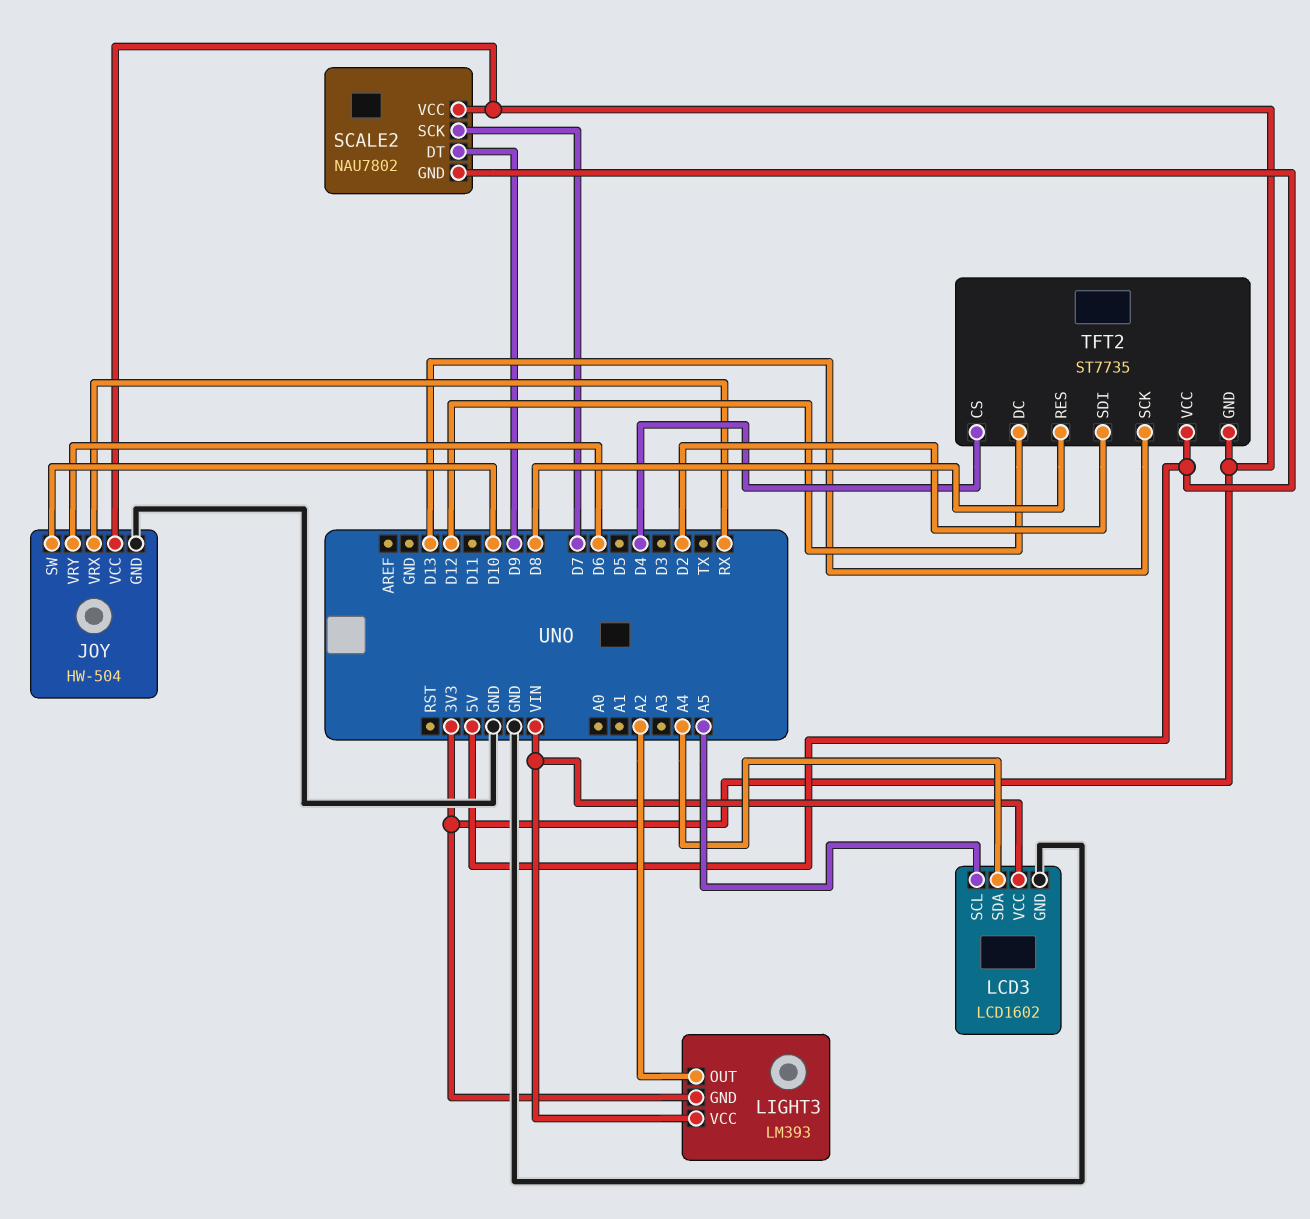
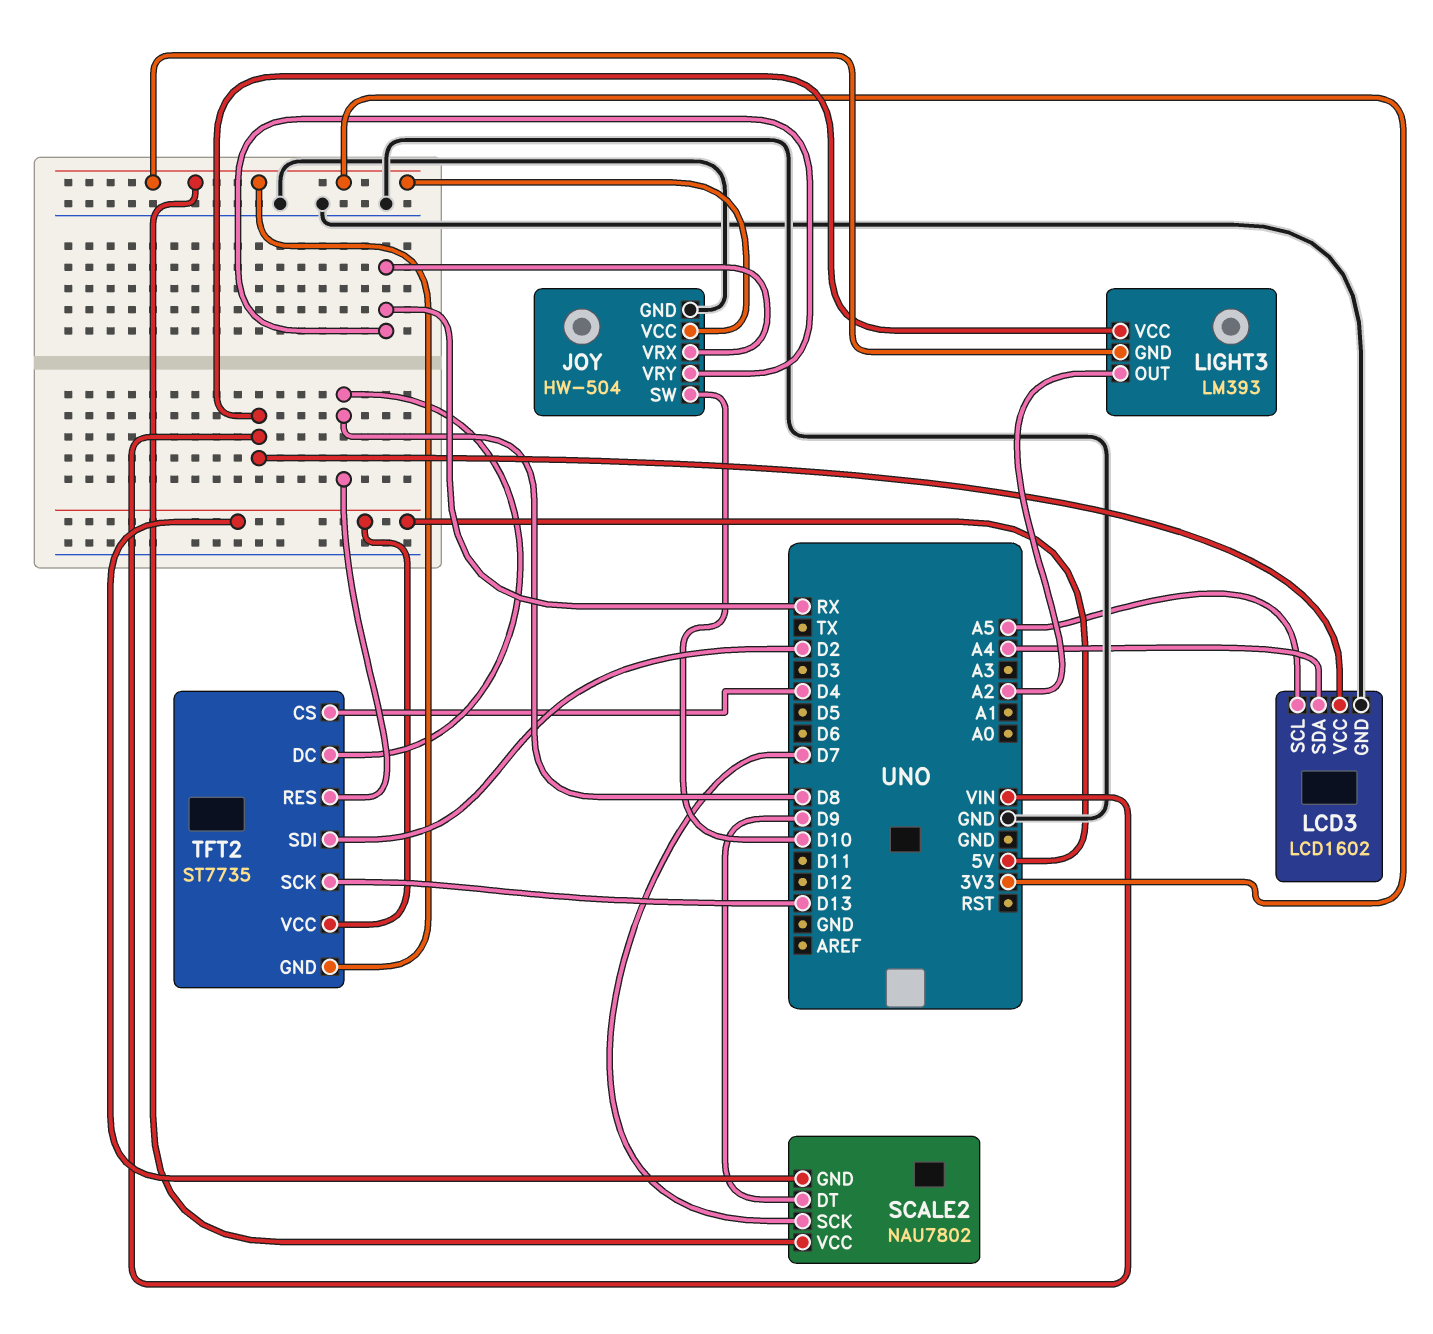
JOY pin VRY: D6 -> RX
TFT2 pin DC: D12 -> D8

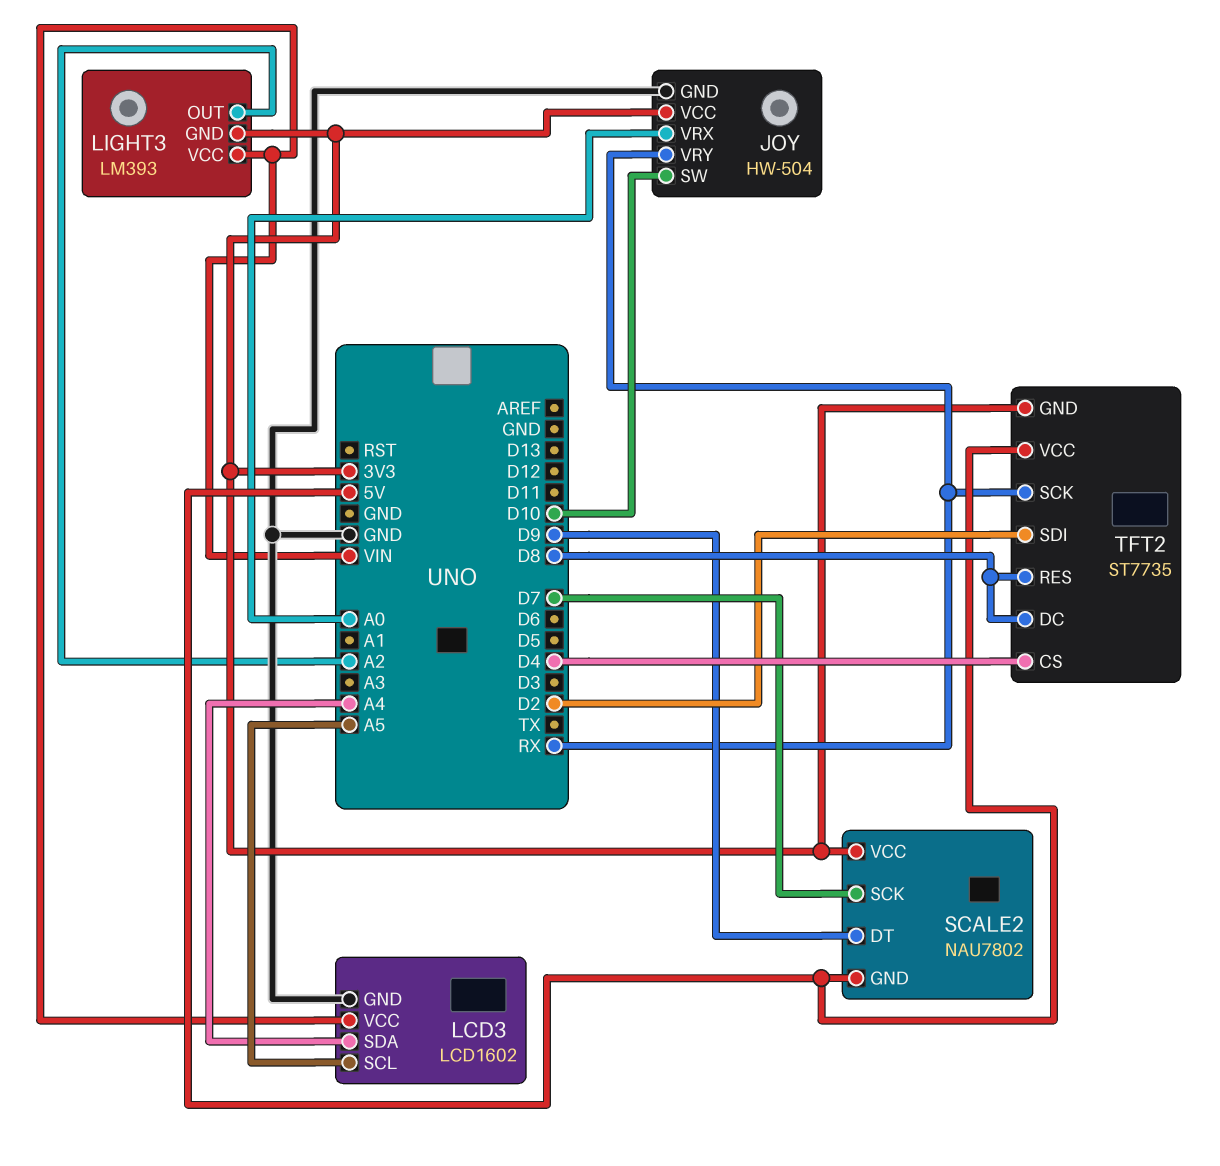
JOY pin VRX: RX -> A0
TFT2 pin SCK: D13 -> RX

